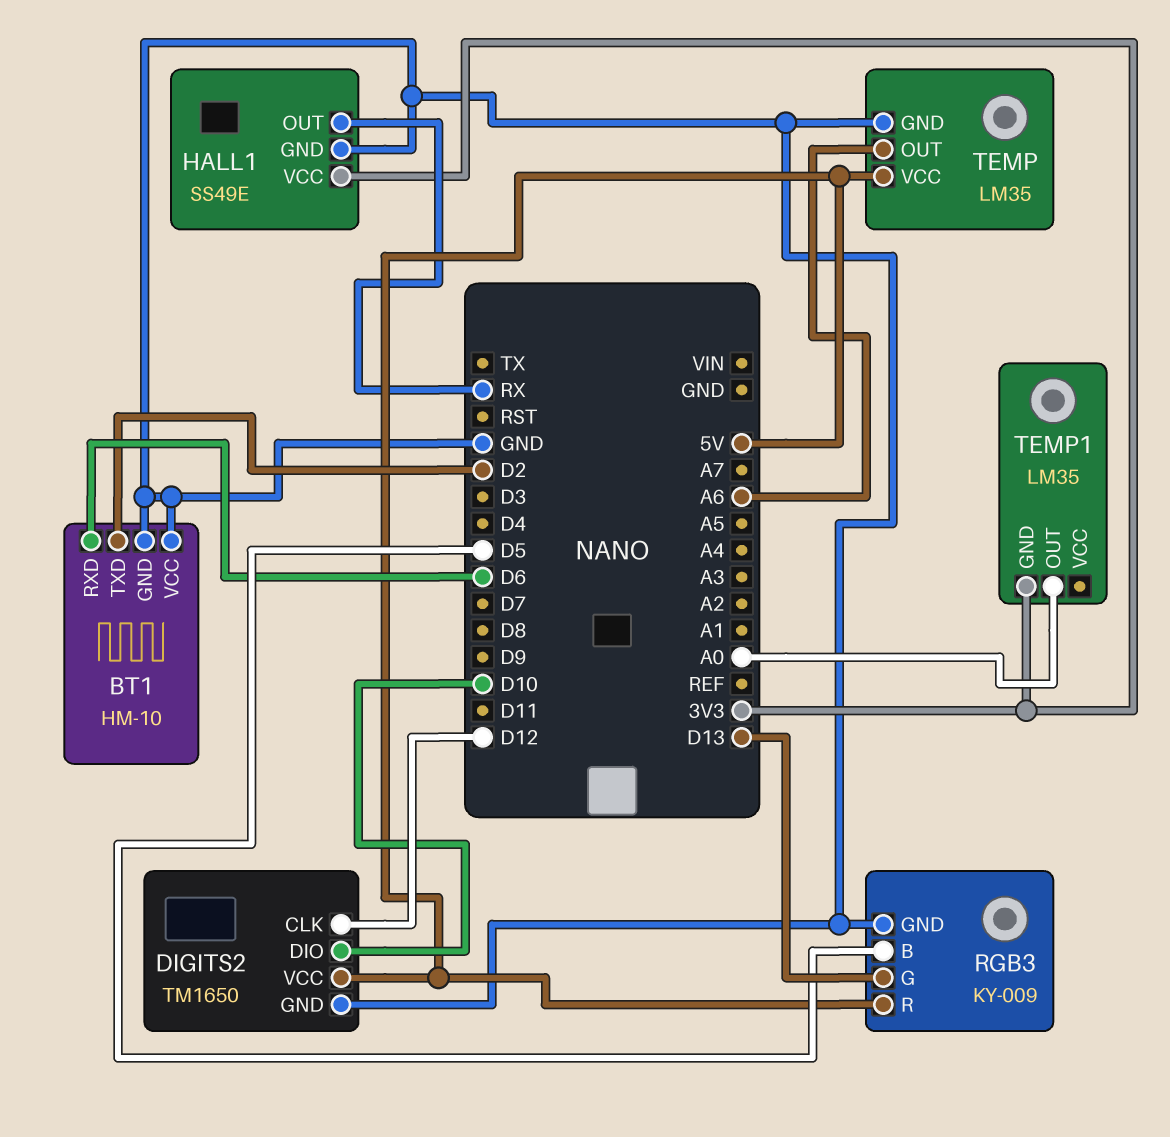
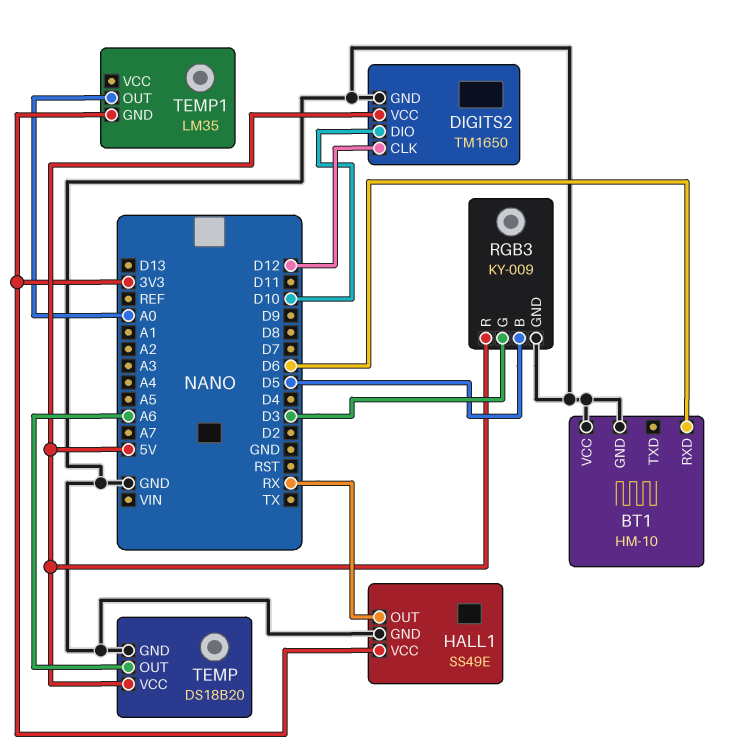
BT1 pin TXD: D2 -> none
RGB3 pin G: D13 -> D3
TEMP: LM35 -> DS18B20

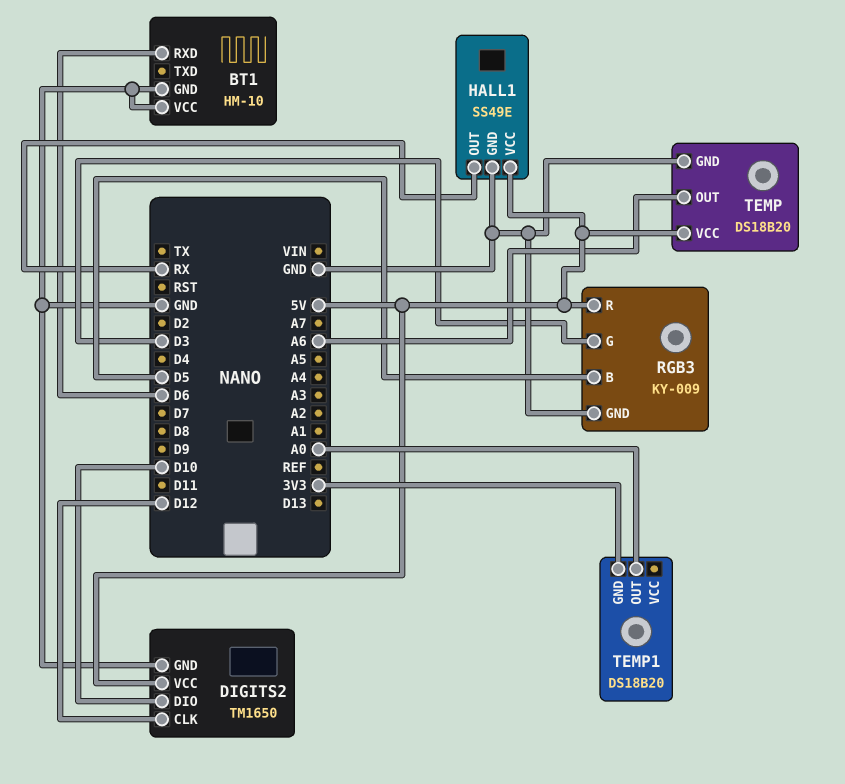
HALL1 pin VCC: 3V3 -> 5V
TEMP1: LM35 -> DS18B20

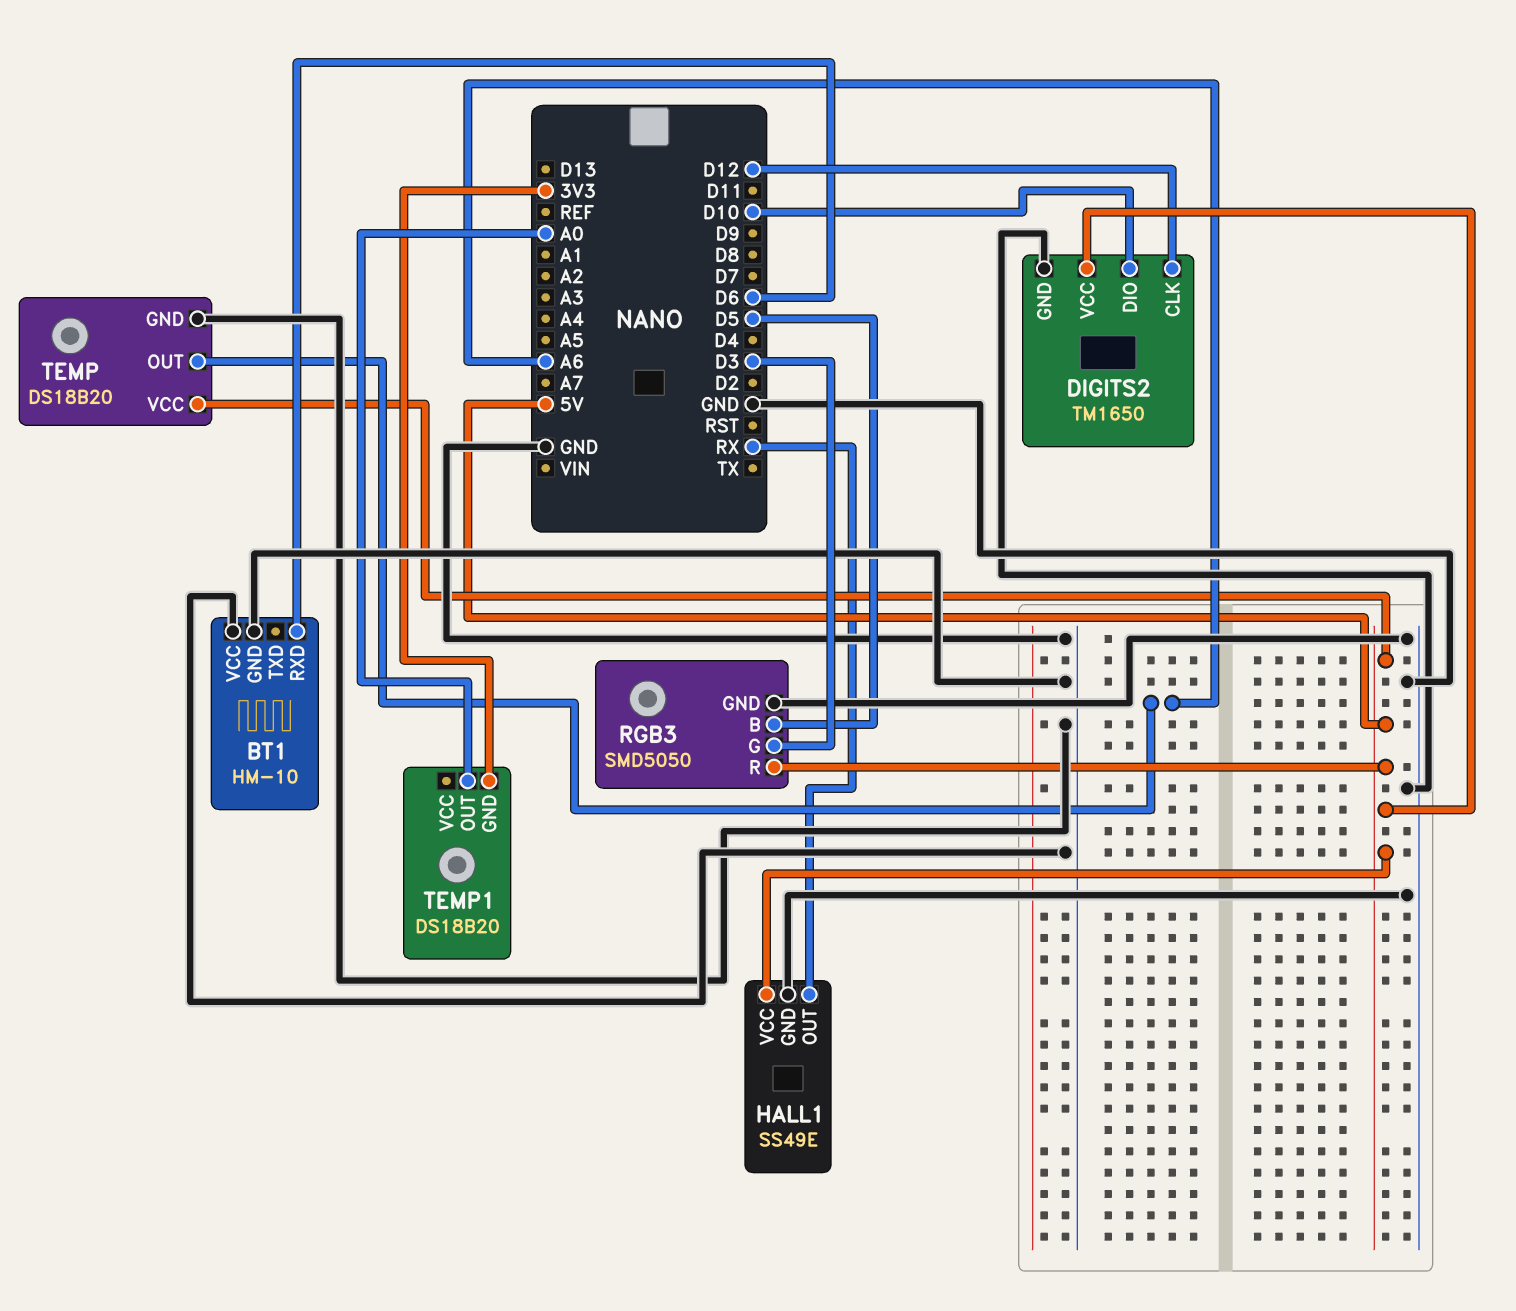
RGB3: KY-009 -> SMD5050

